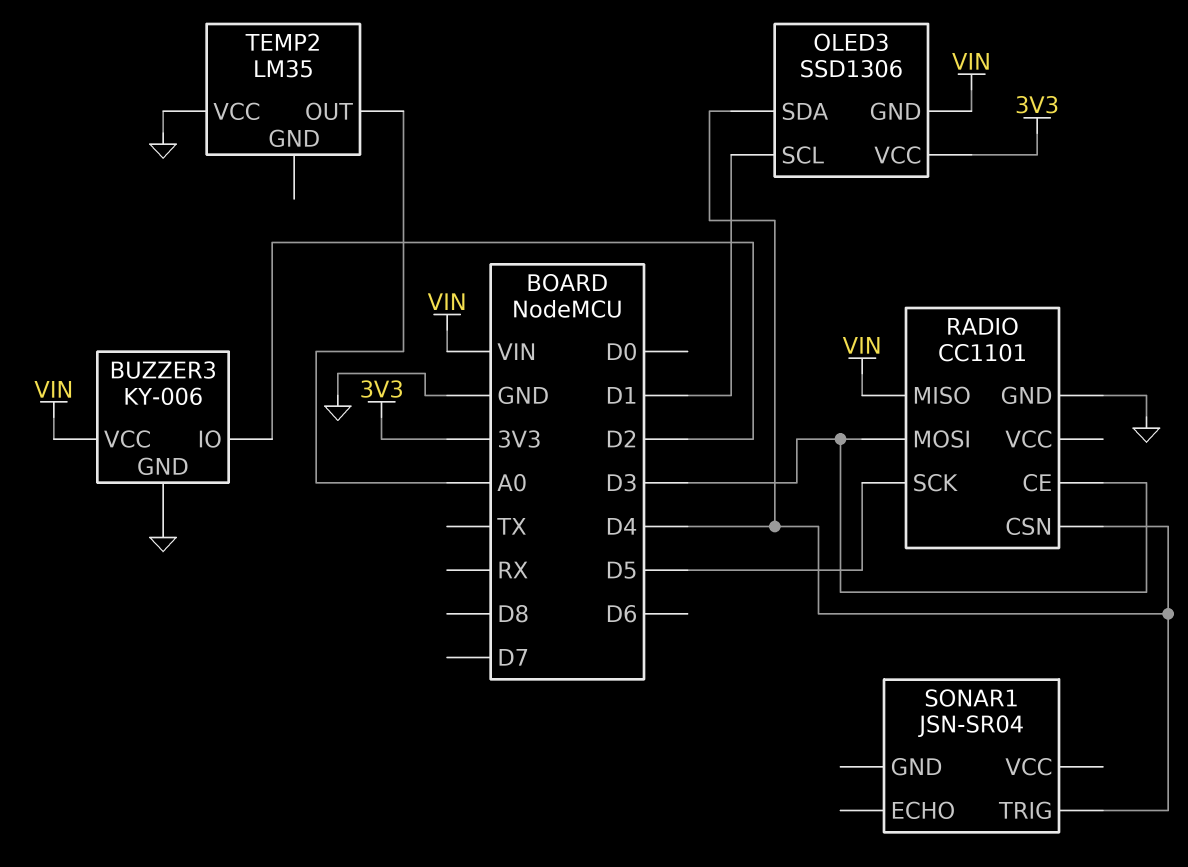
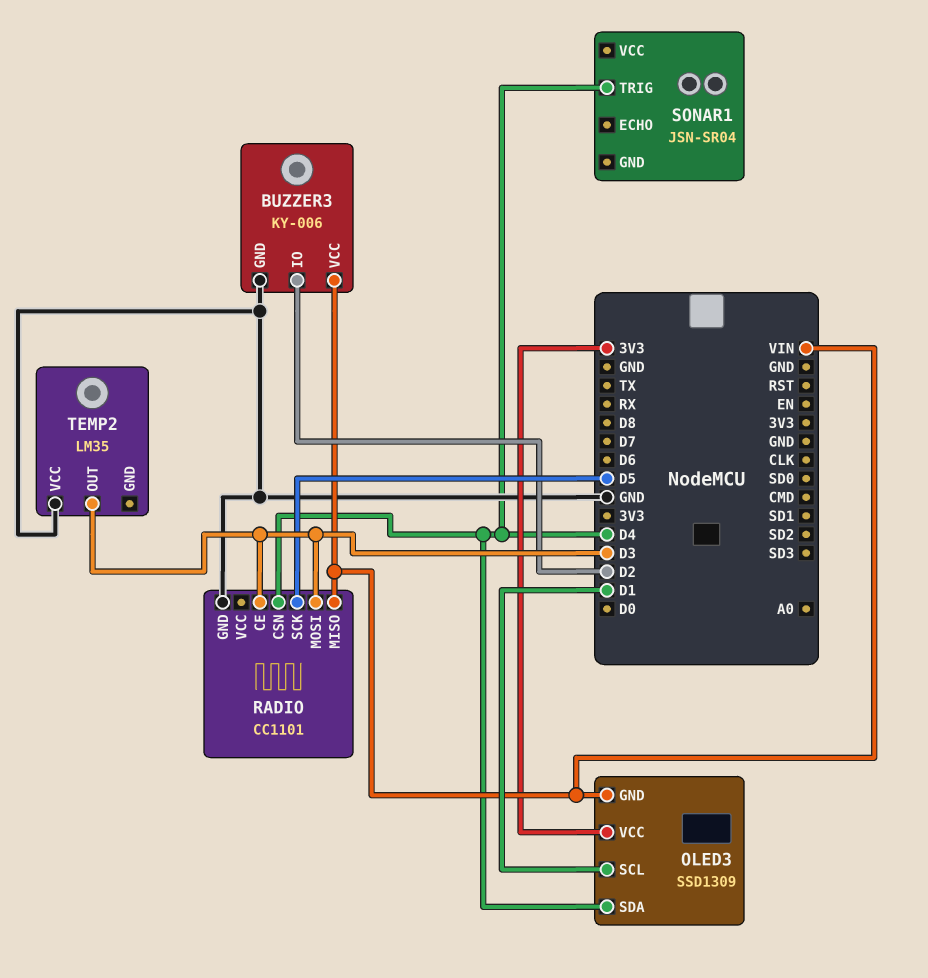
OLED3: SSD1306 -> SSD1309
TEMP2 pin OUT: A0 -> D3

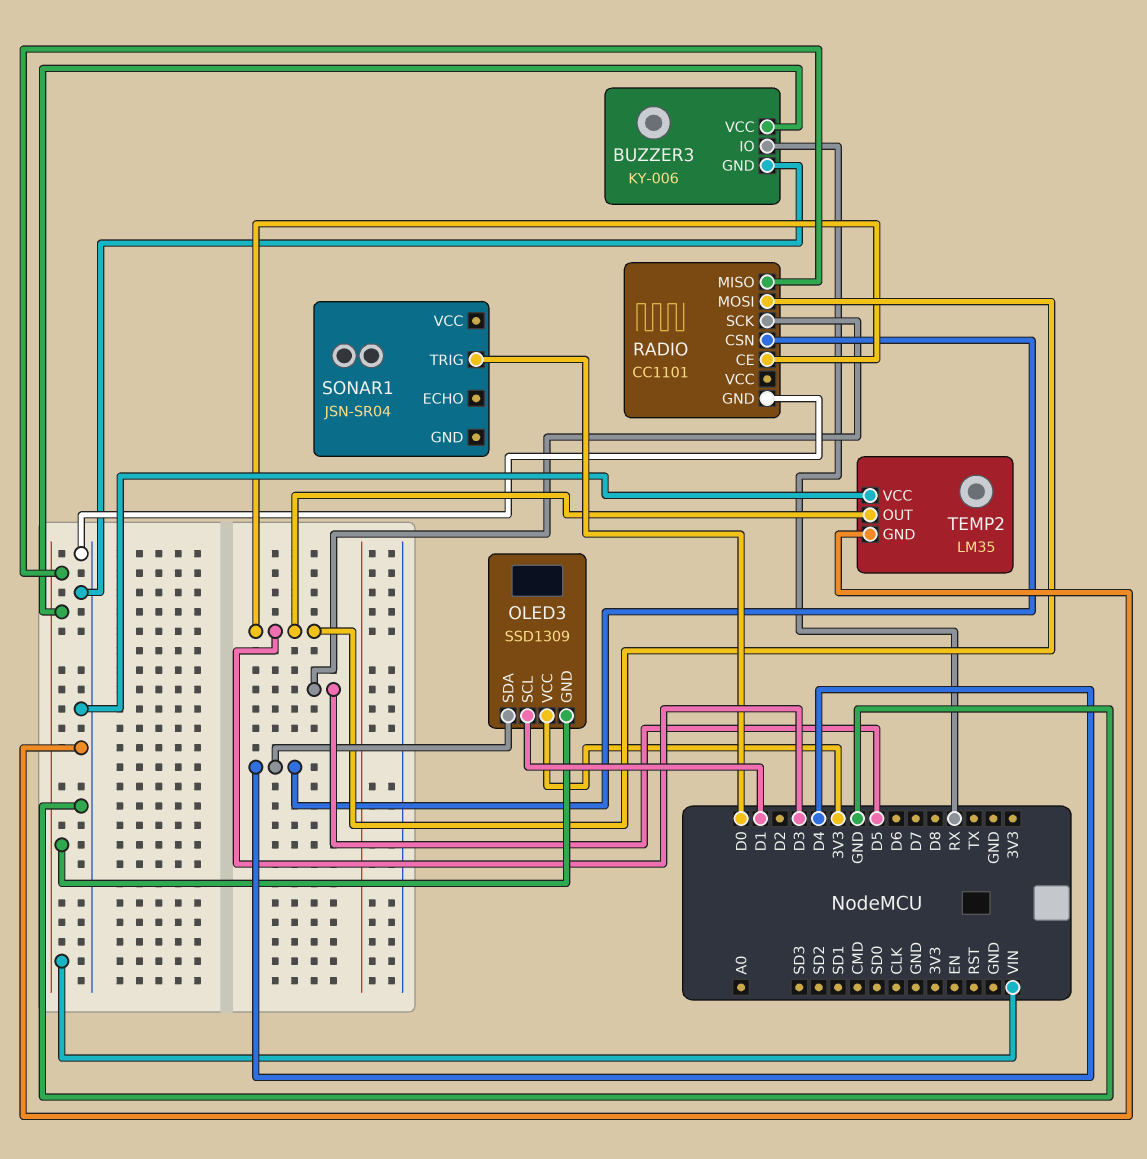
BUZZER3 pin IO: D2 -> RX
SONAR1 pin TRIG: D4 -> D0
TEMP2 pin GND: none -> GND

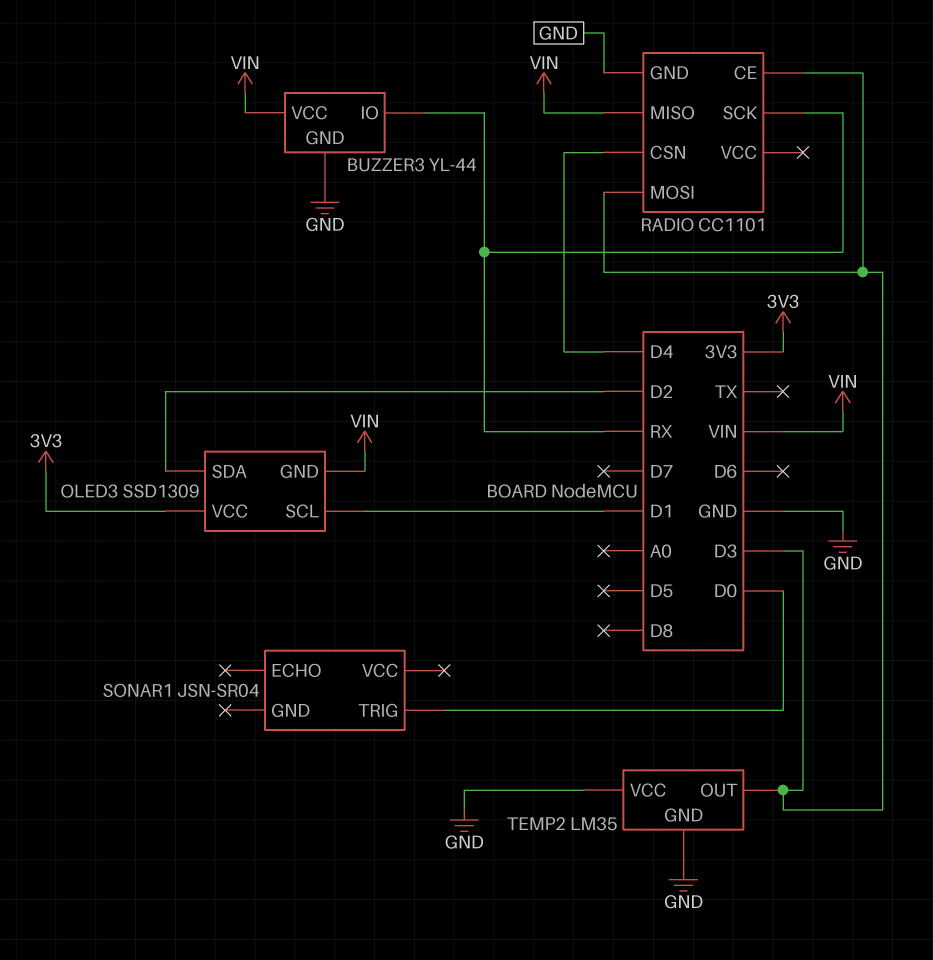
BUZZER3: KY-006 -> YL-44
OLED3 pin SDA: D4 -> D2
RADIO pin SCK: D5 -> RX

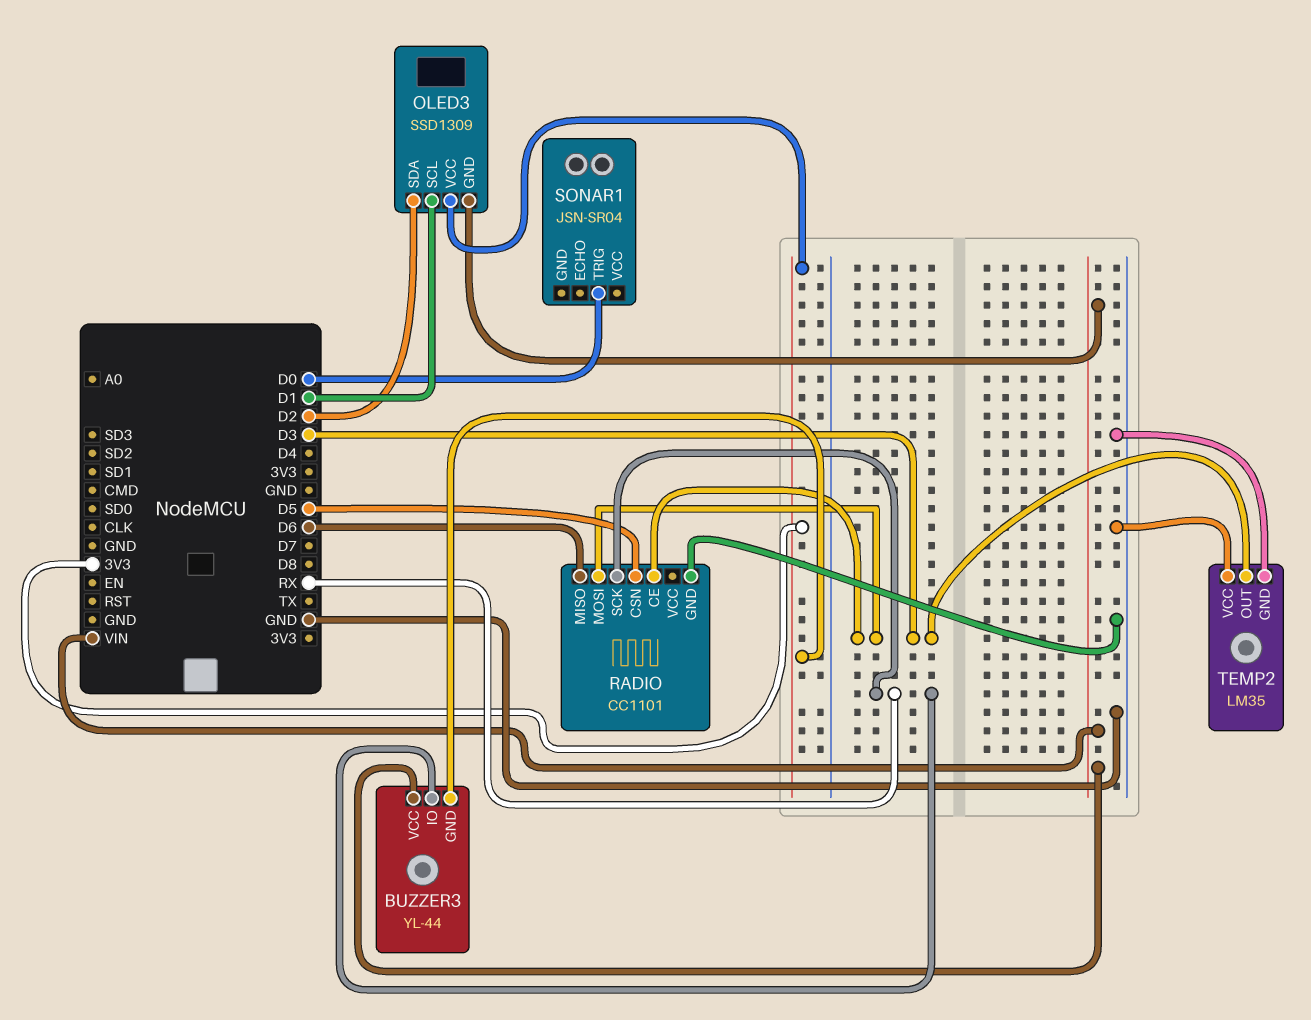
BUZZER3 pin GND: GND -> 3V3
RADIO pin CSN: D4 -> D5
RADIO pin MISO: VIN -> D6

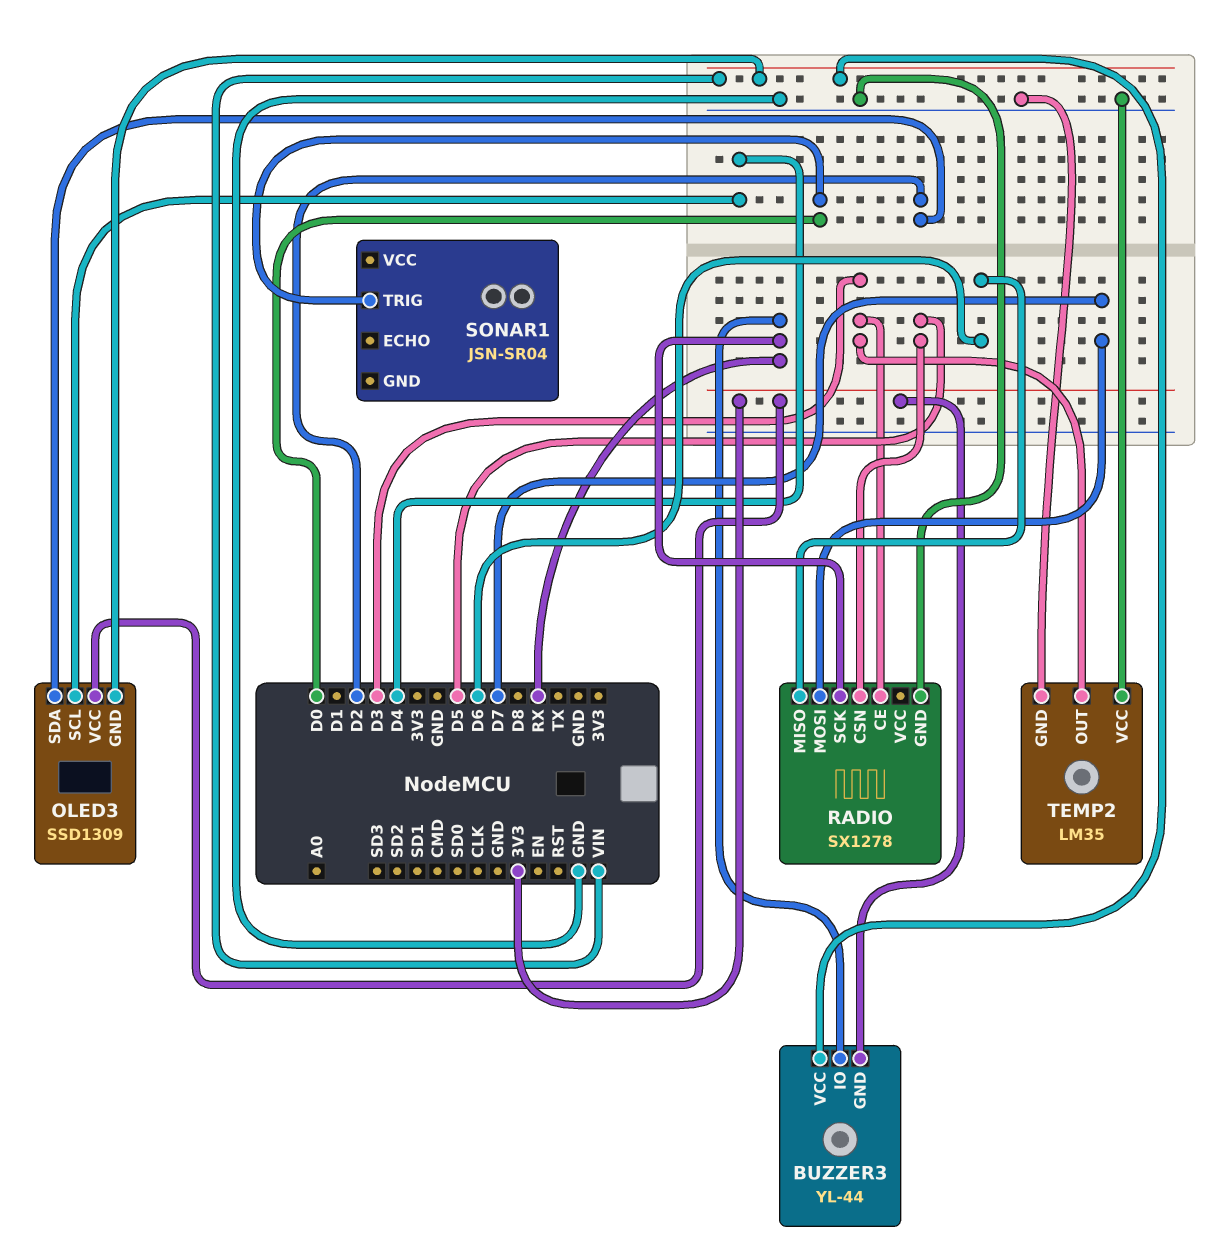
OLED3 pin SCL: D1 -> D4
RADIO: CC1101 -> SX1278
RADIO pin MOSI: D3 -> D7

